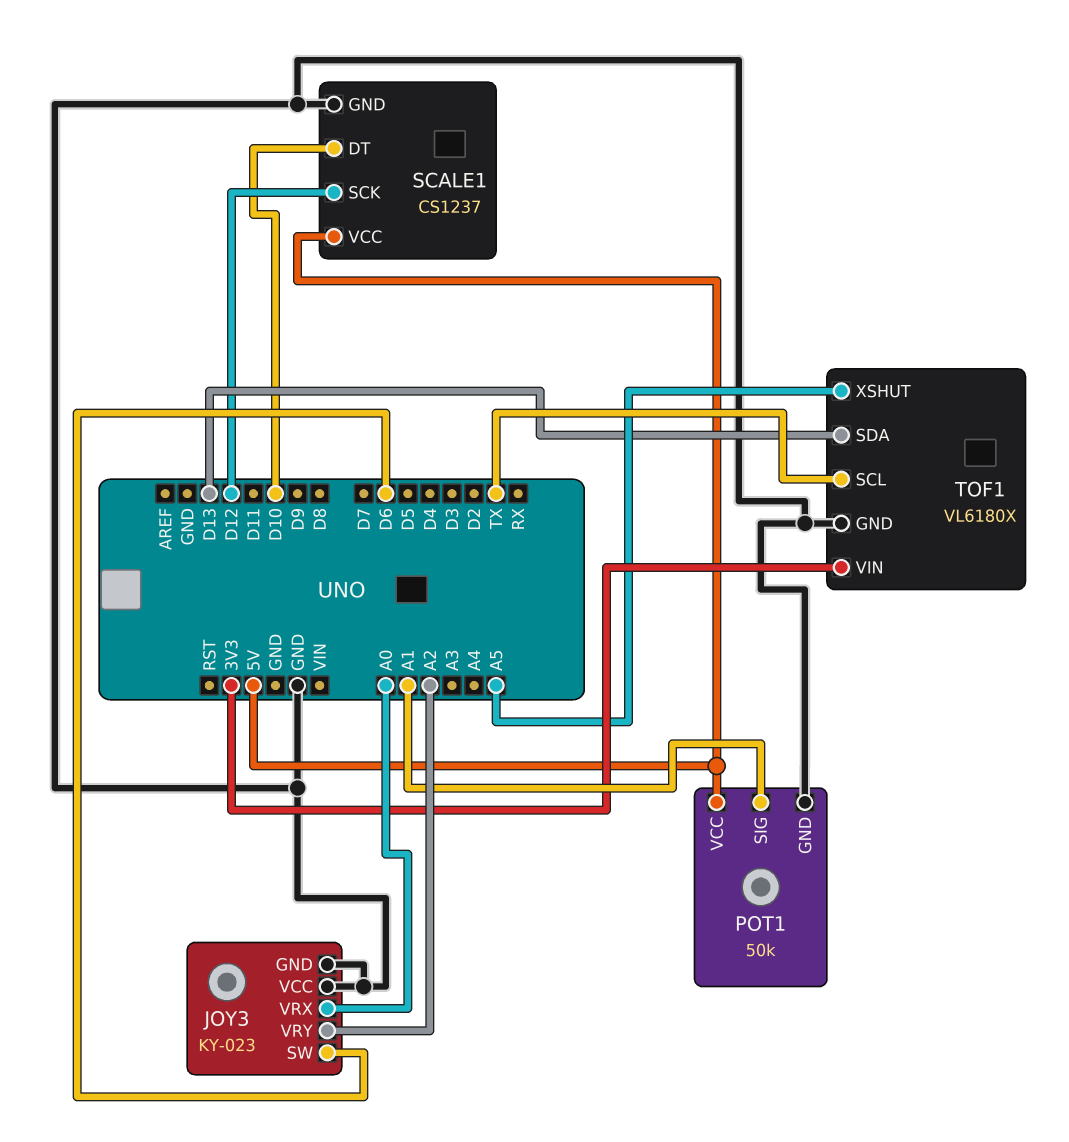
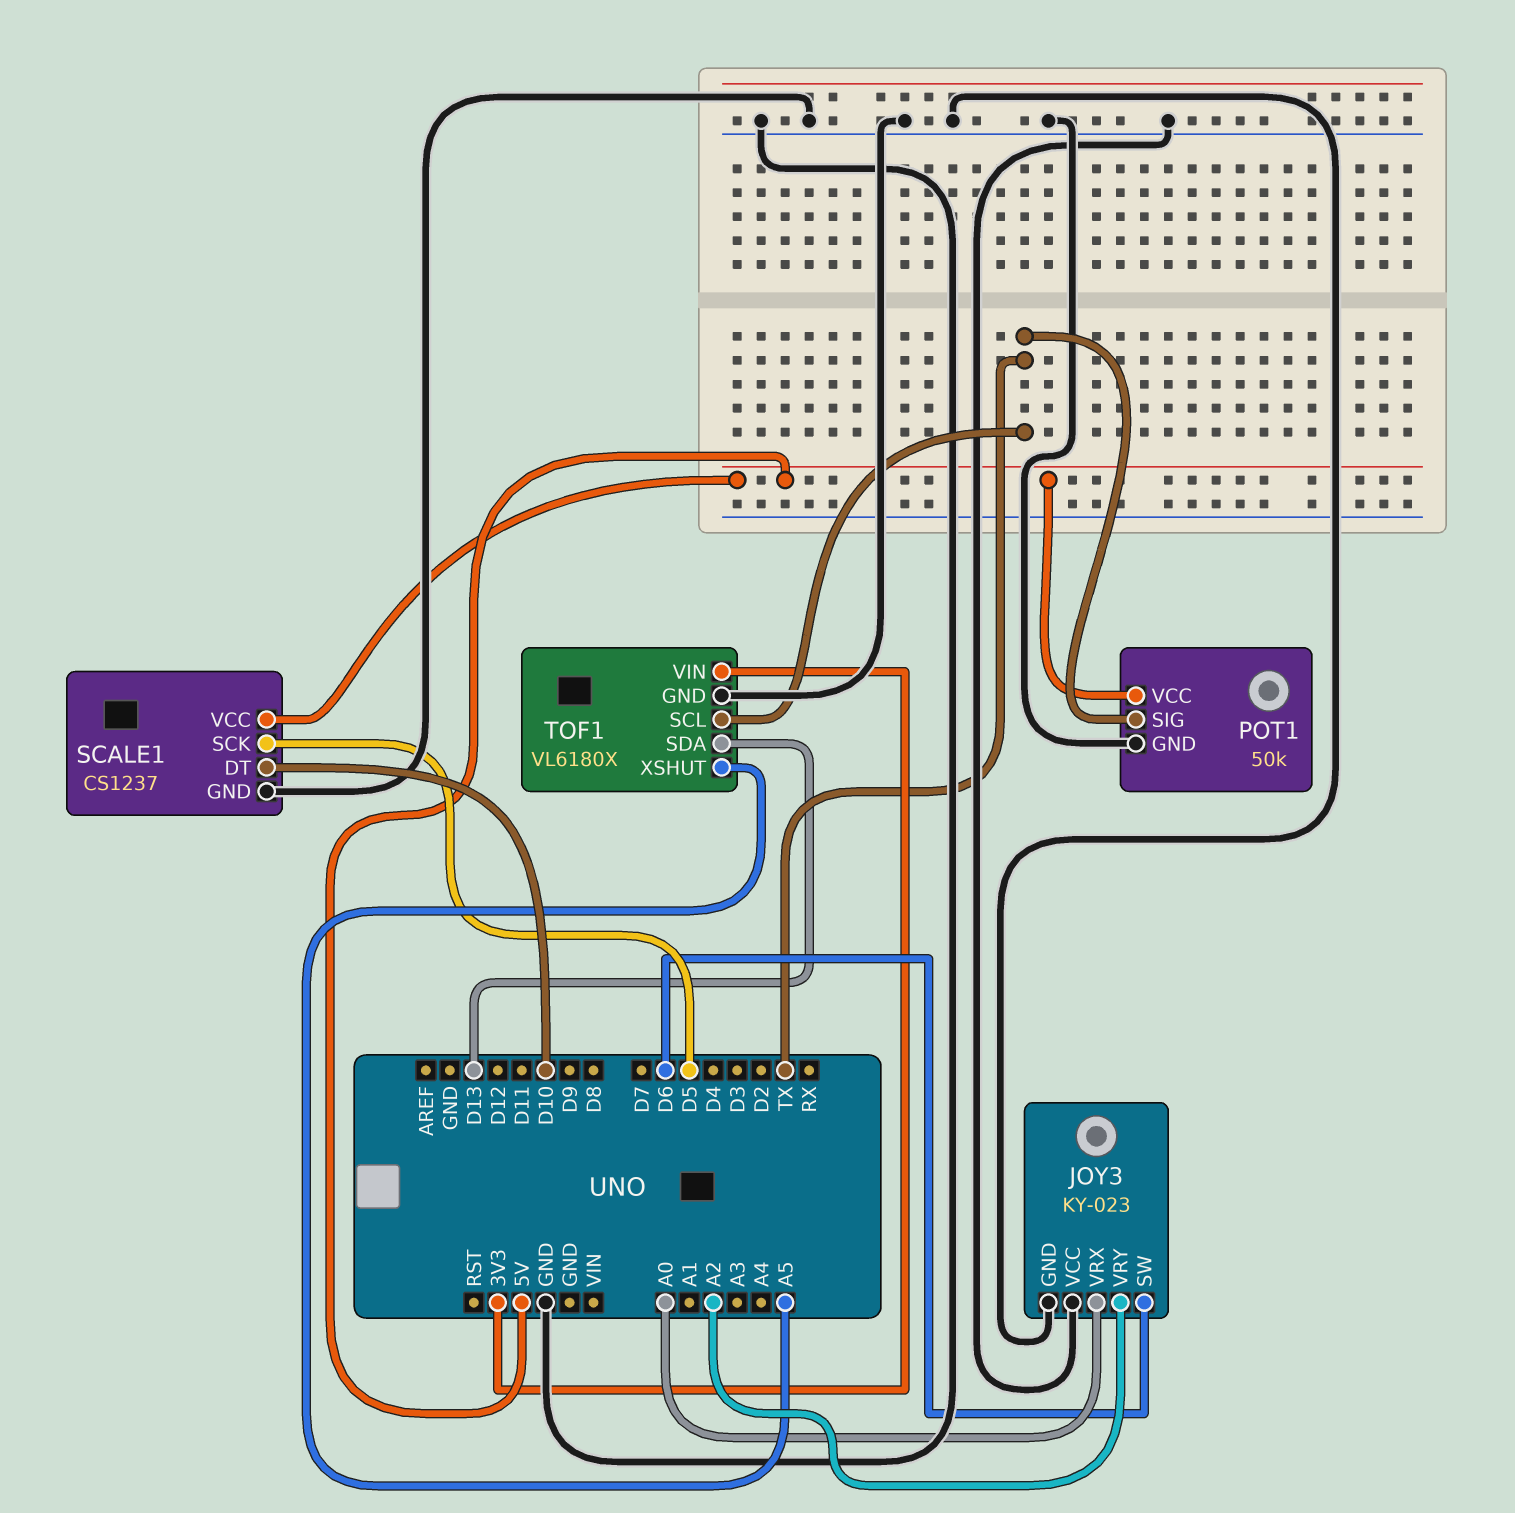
POT1 pin SIG: A1 -> TX
SCALE1 pin SCK: D12 -> D5

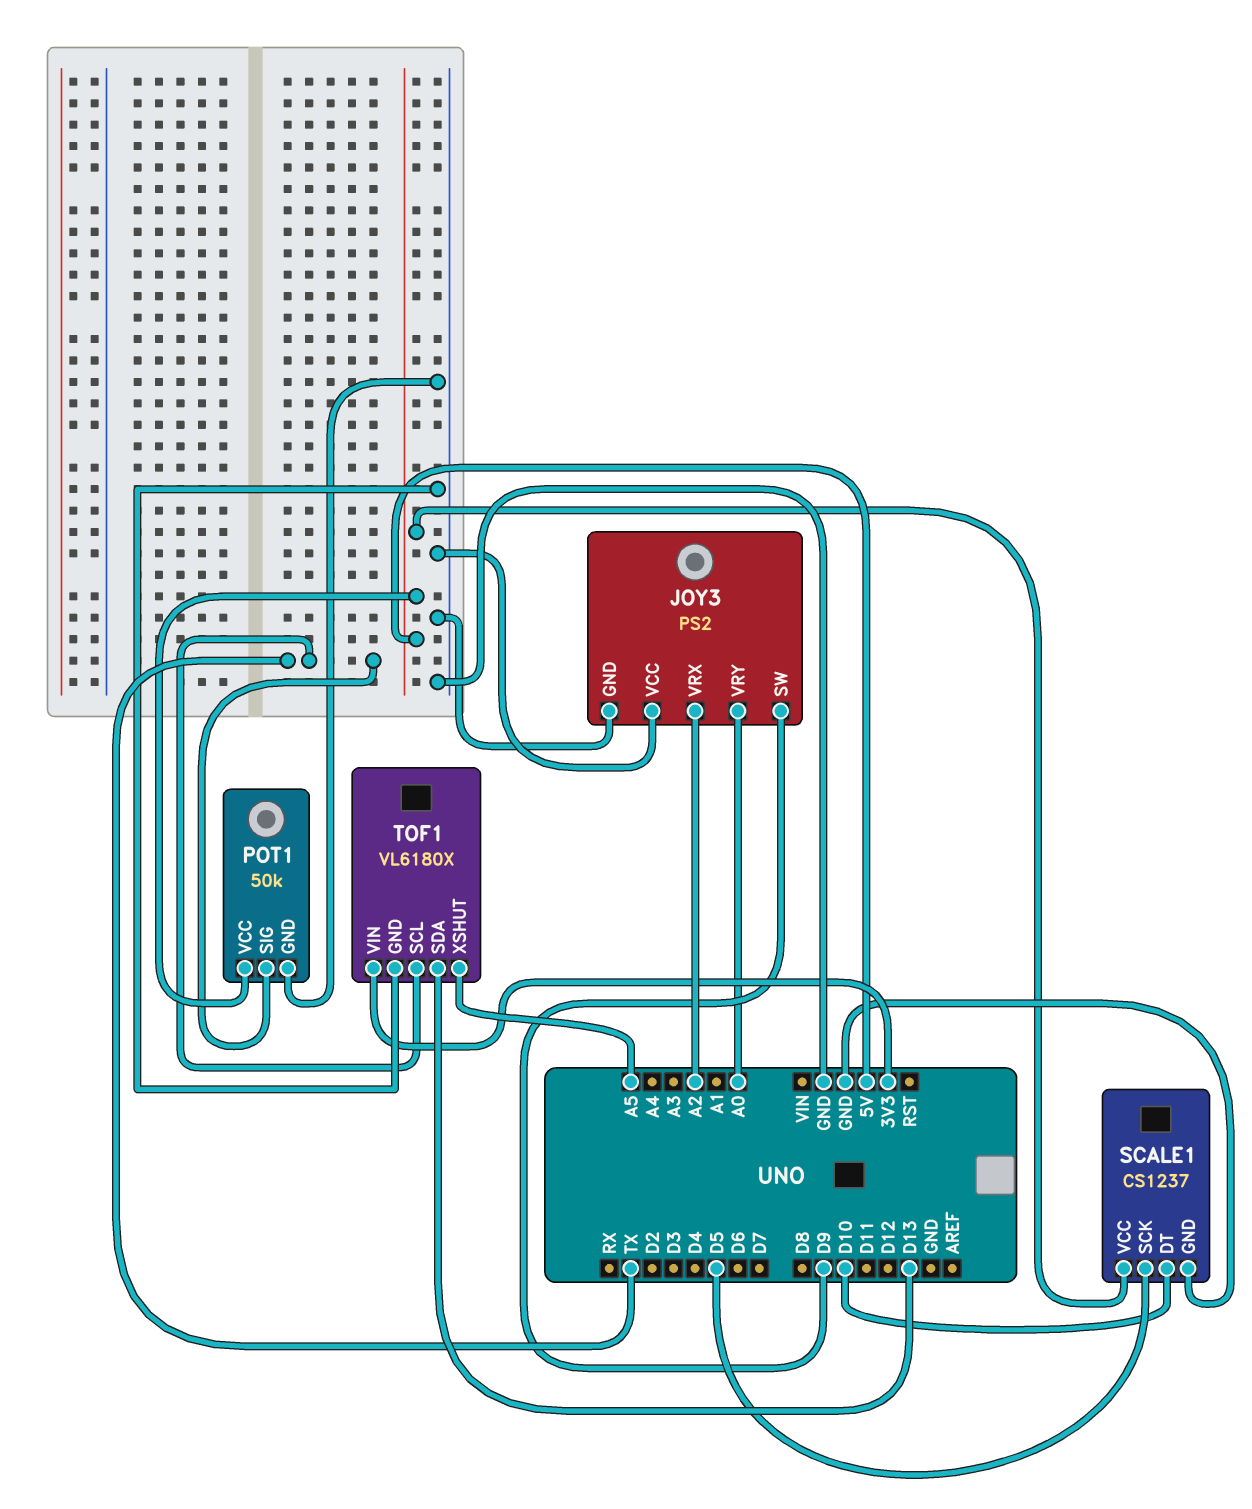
JOY3: KY-023 -> PS2
JOY3 pin SW: D6 -> D9
JOY3 pin VRX: A0 -> A2
JOY3 pin VRY: A2 -> A0

